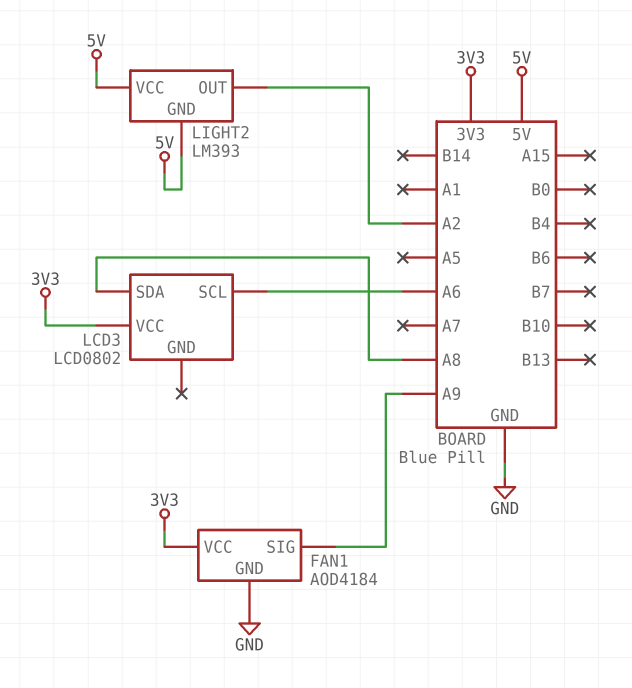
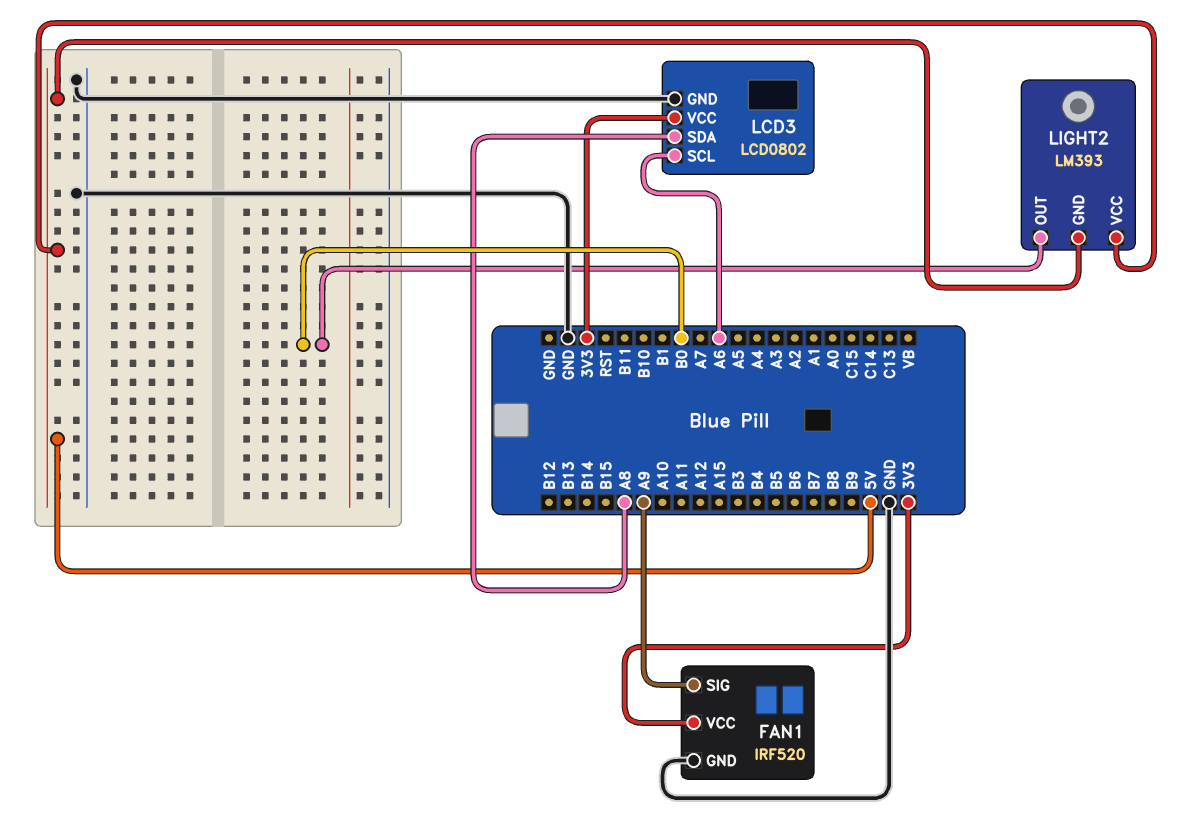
FAN1: AOD4184 -> IRF520
LCD3 pin GND: none -> GND
LIGHT2 pin OUT: A2 -> B0

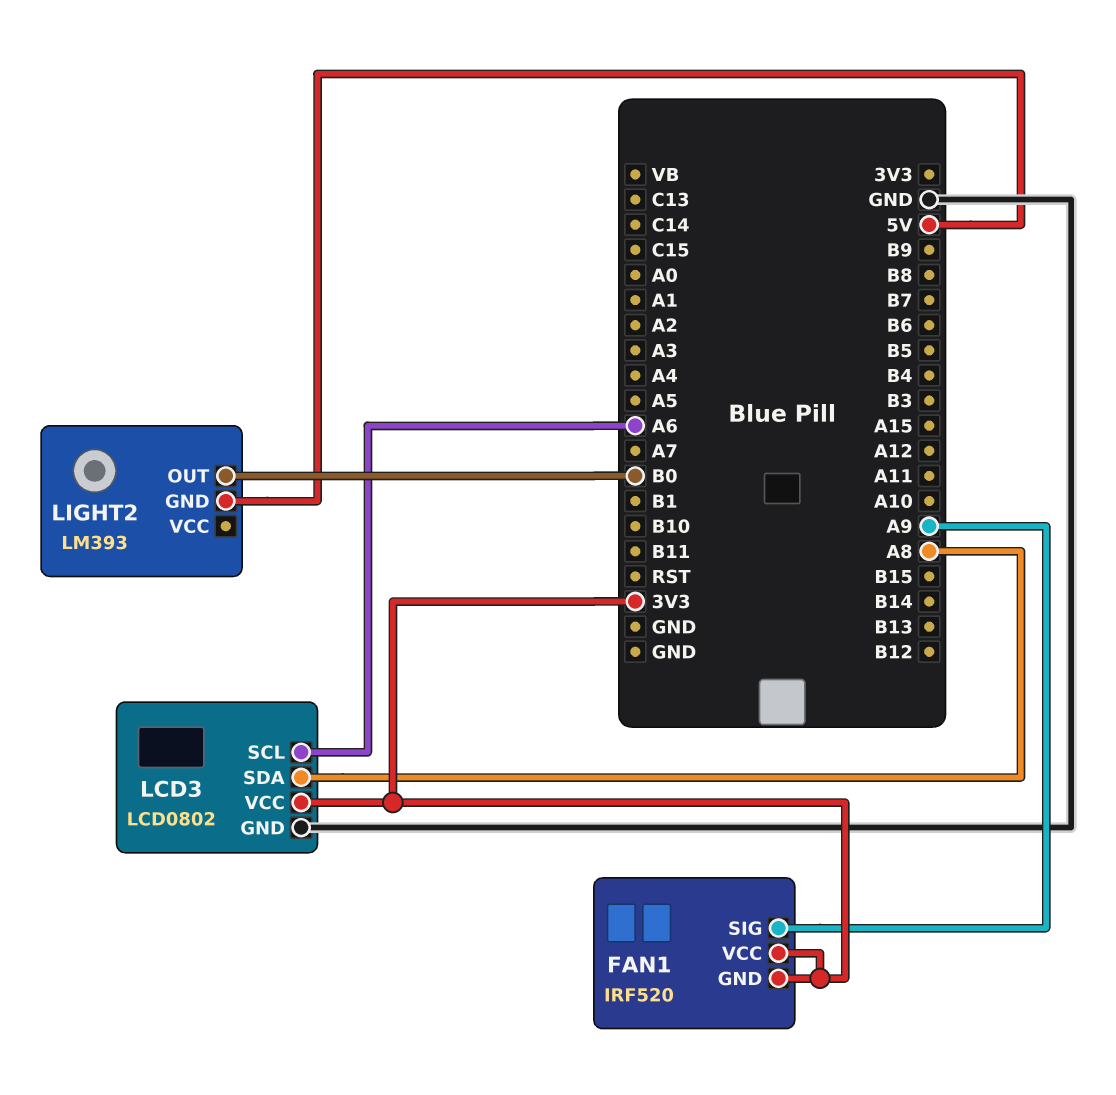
FAN1 pin GND: GND -> 3V3
LIGHT2 pin VCC: 5V -> none

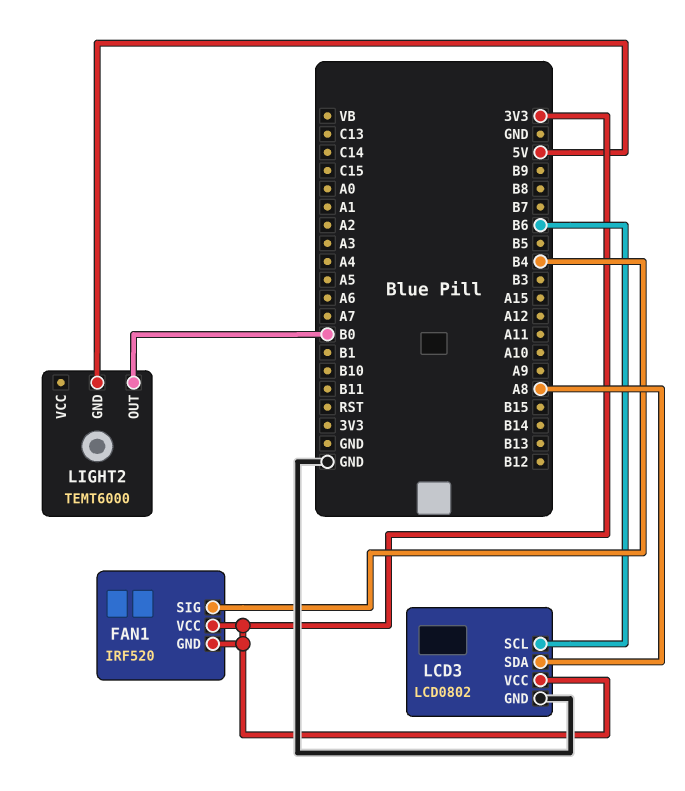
FAN1 pin SIG: A9 -> B4
LCD3 pin SCL: A6 -> B6
LIGHT2: LM393 -> TEMT6000

